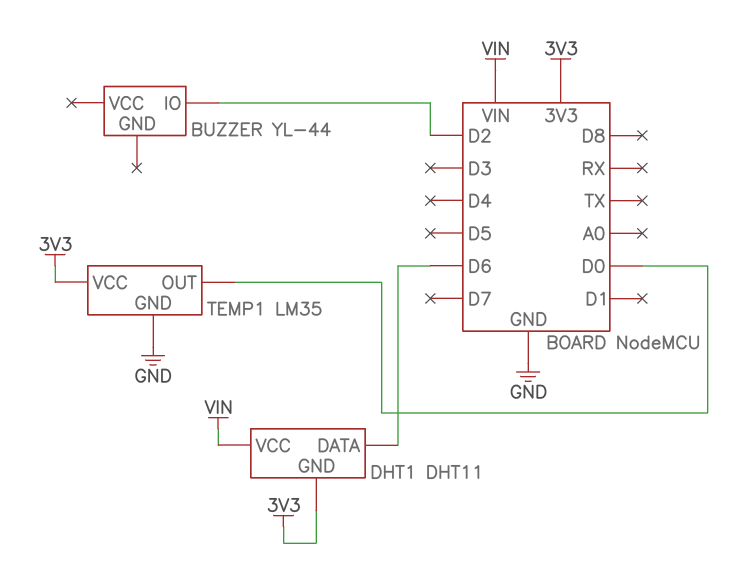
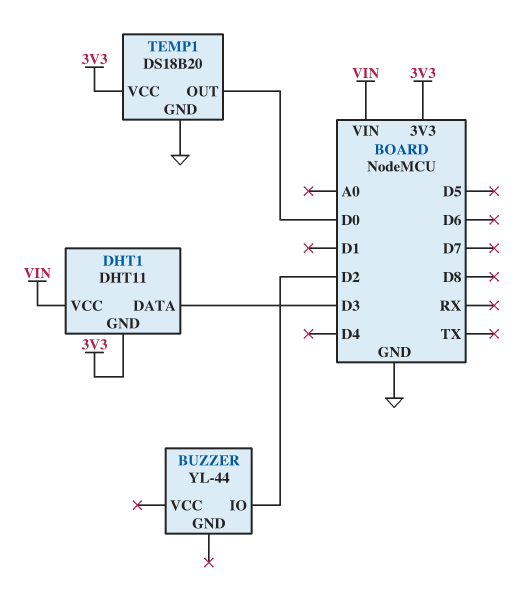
DHT1 pin DATA: D6 -> D3
TEMP1: LM35 -> DS18B20

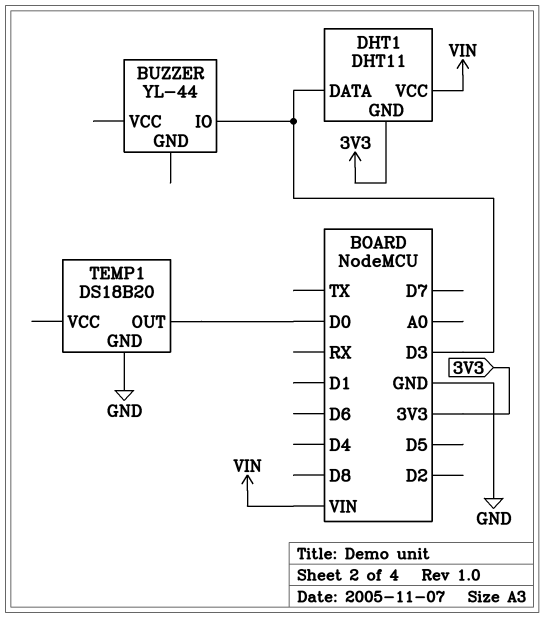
BUZZER pin IO: D2 -> D3
TEMP1 pin VCC: 3V3 -> none

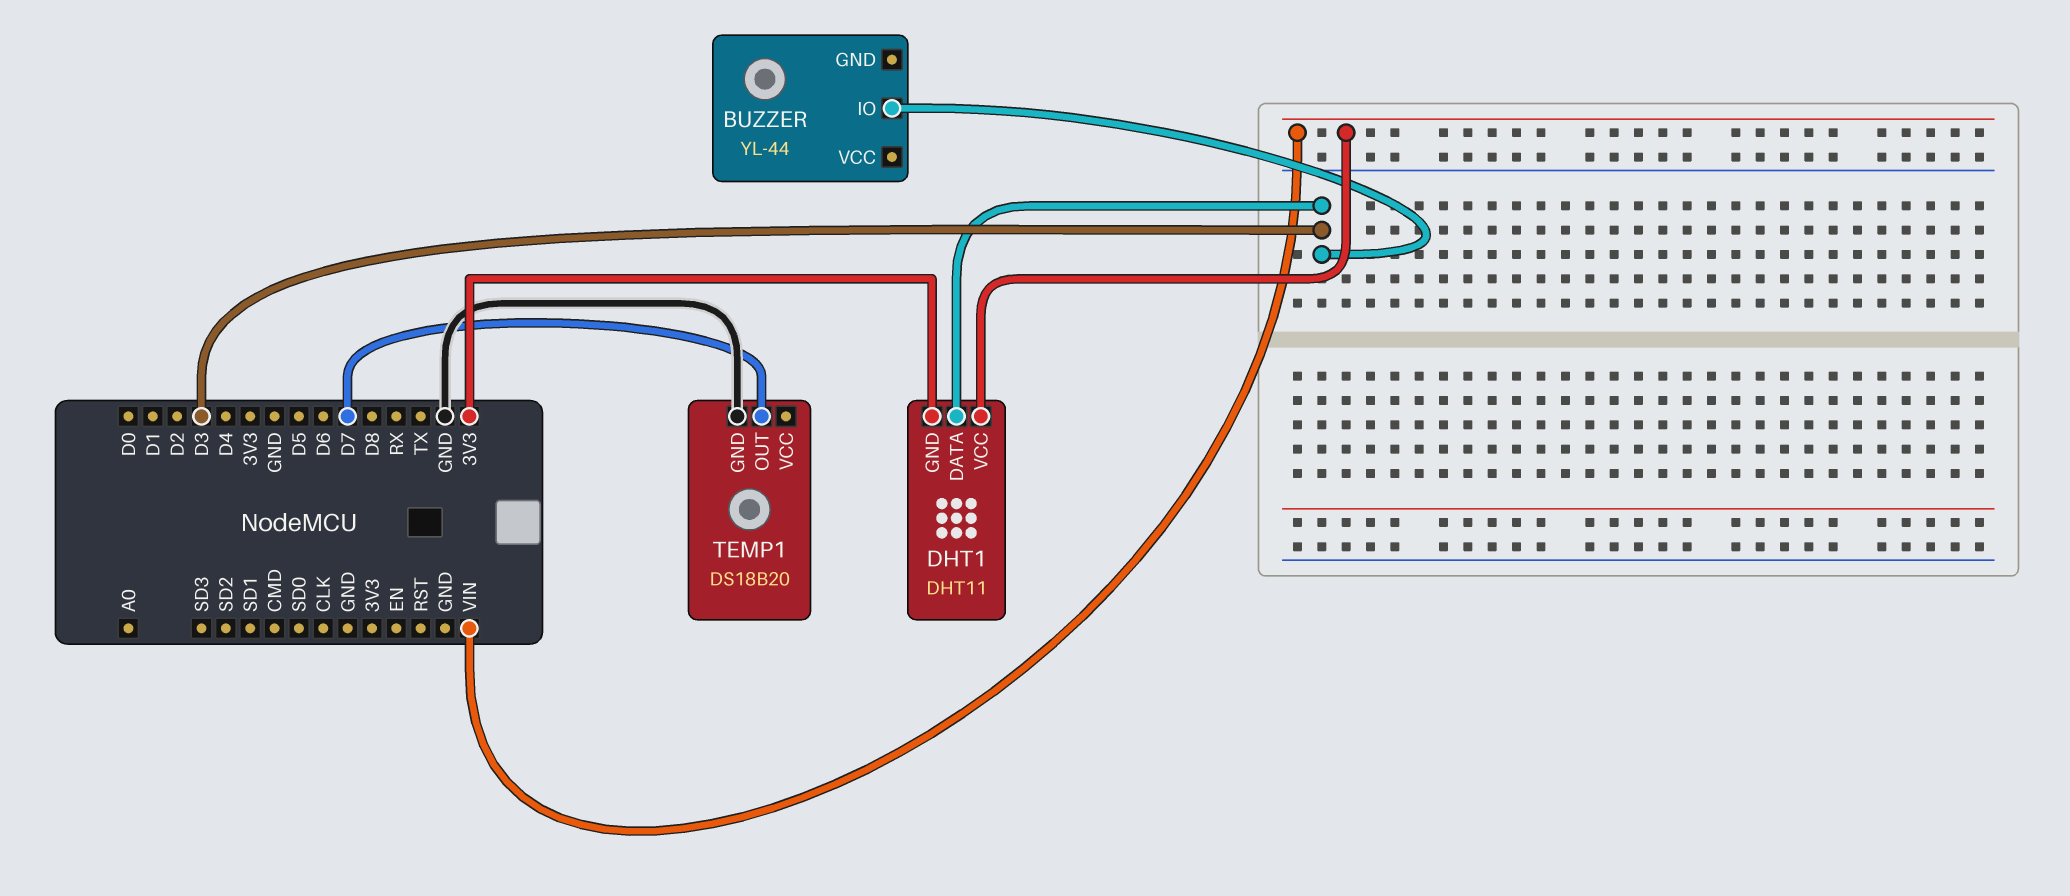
TEMP1 pin OUT: D0 -> D7

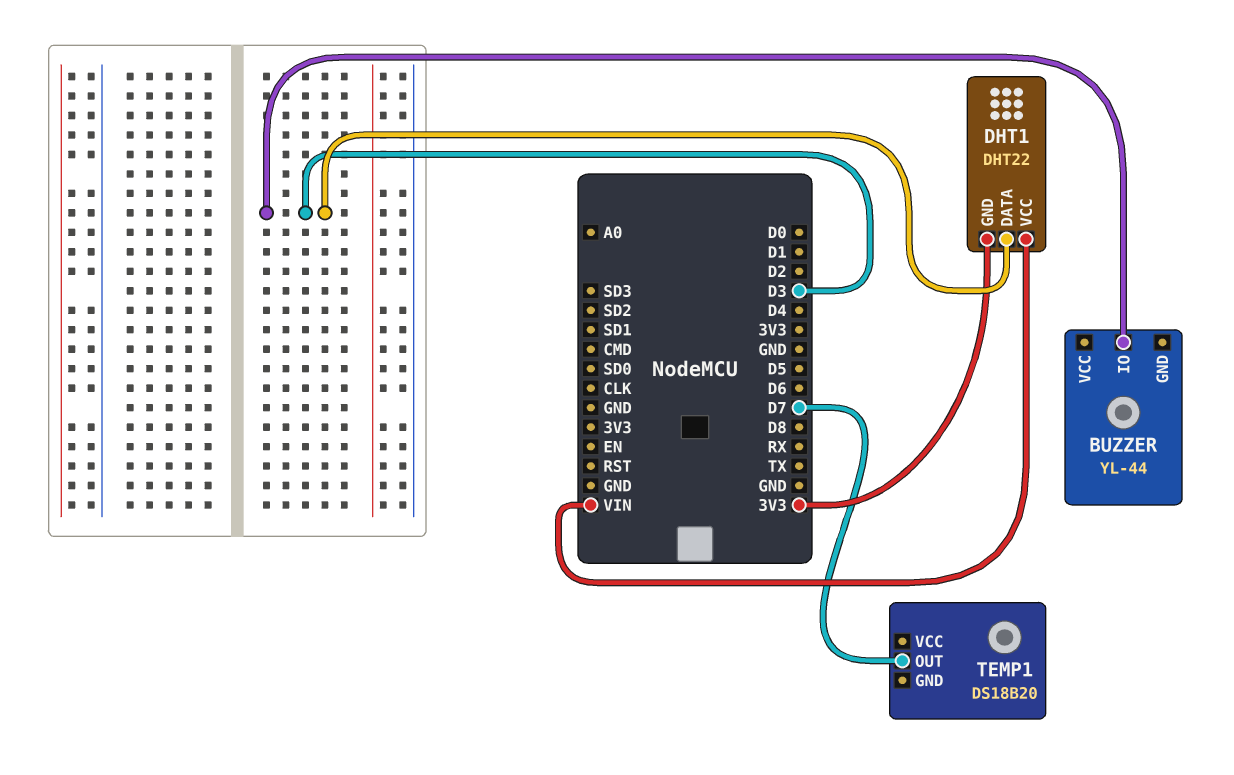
DHT1: DHT11 -> DHT22
TEMP1 pin GND: GND -> none

